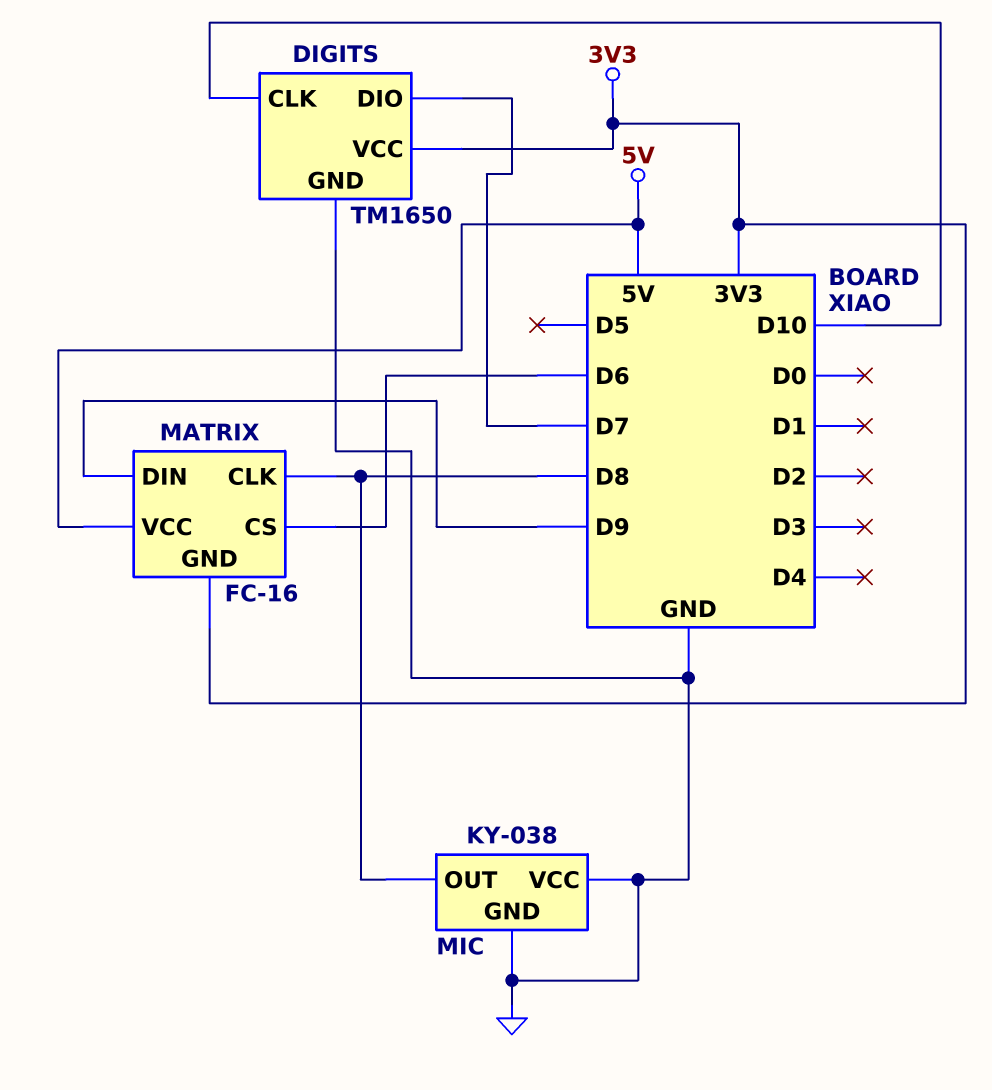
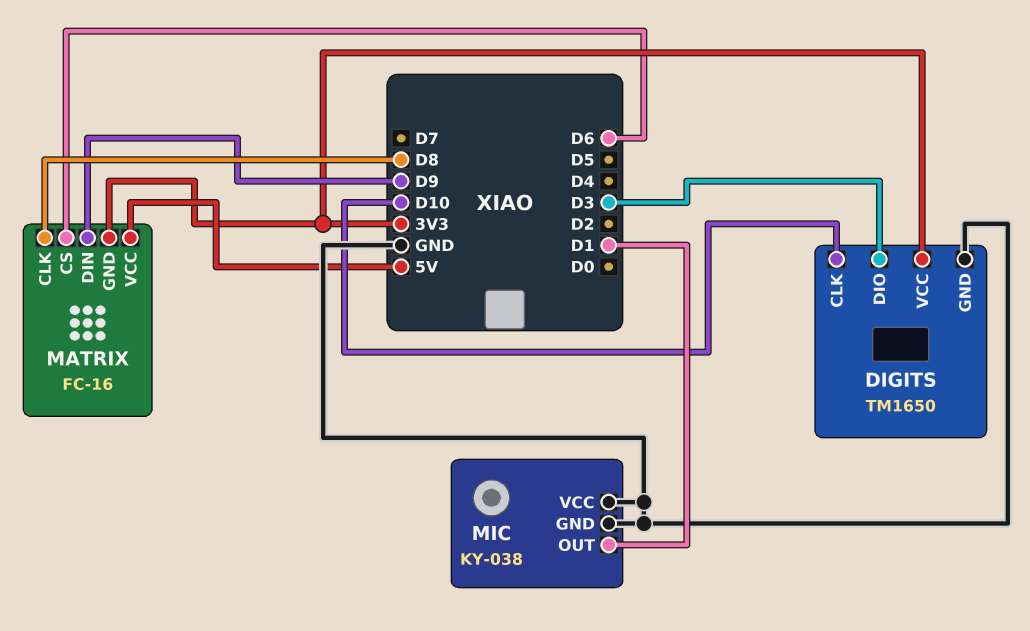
DIGITS pin DIO: D7 -> D3
MIC pin OUT: D8 -> D1

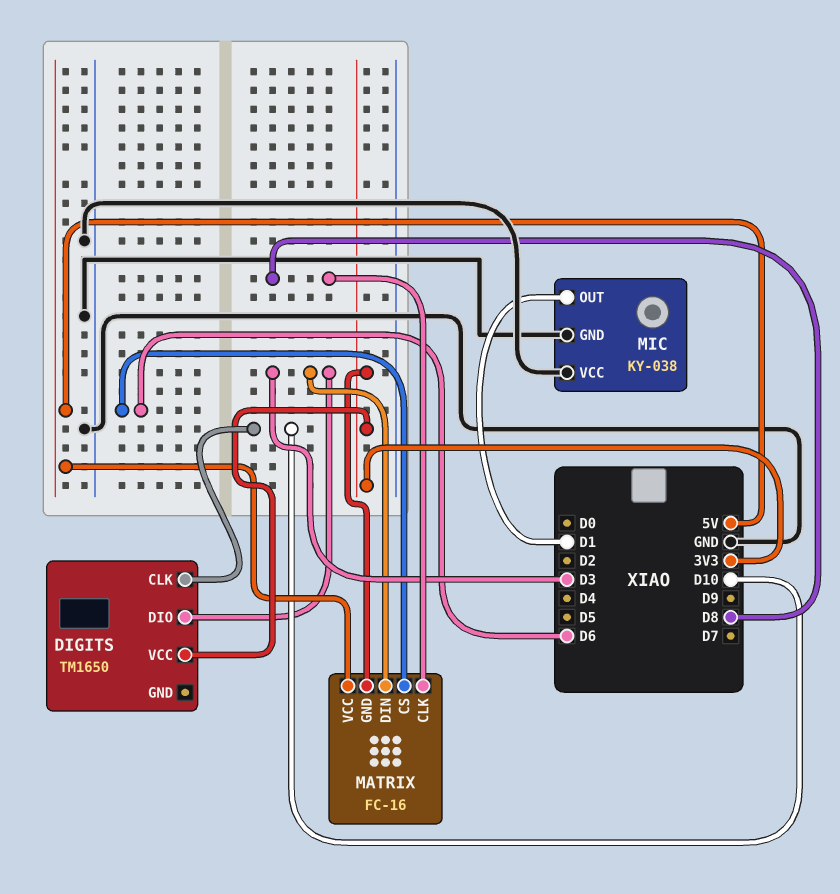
DIGITS pin GND: GND -> none
MATRIX pin DIN: D9 -> D3

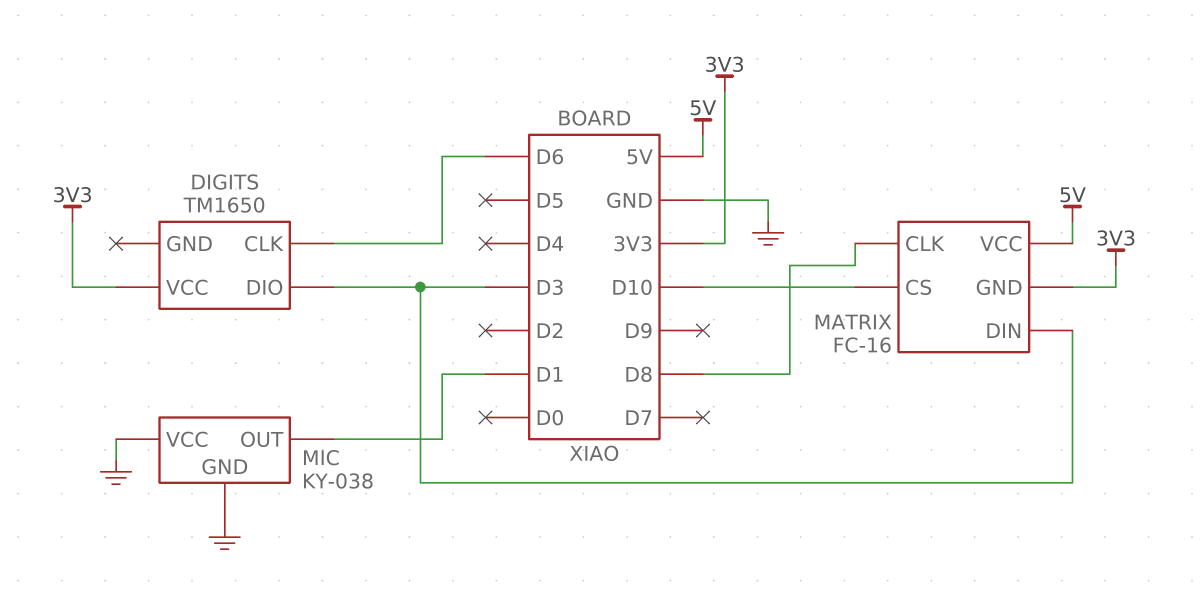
DIGITS pin CLK: D10 -> D6
MATRIX pin CS: D6 -> D10

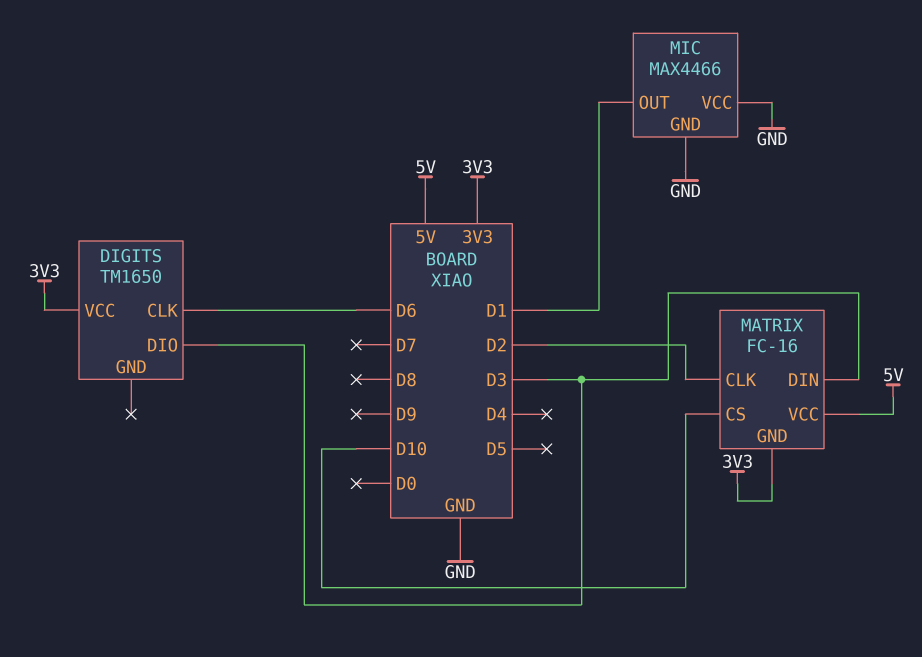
MATRIX pin CLK: D8 -> D2
MIC: KY-038 -> MAX4466

